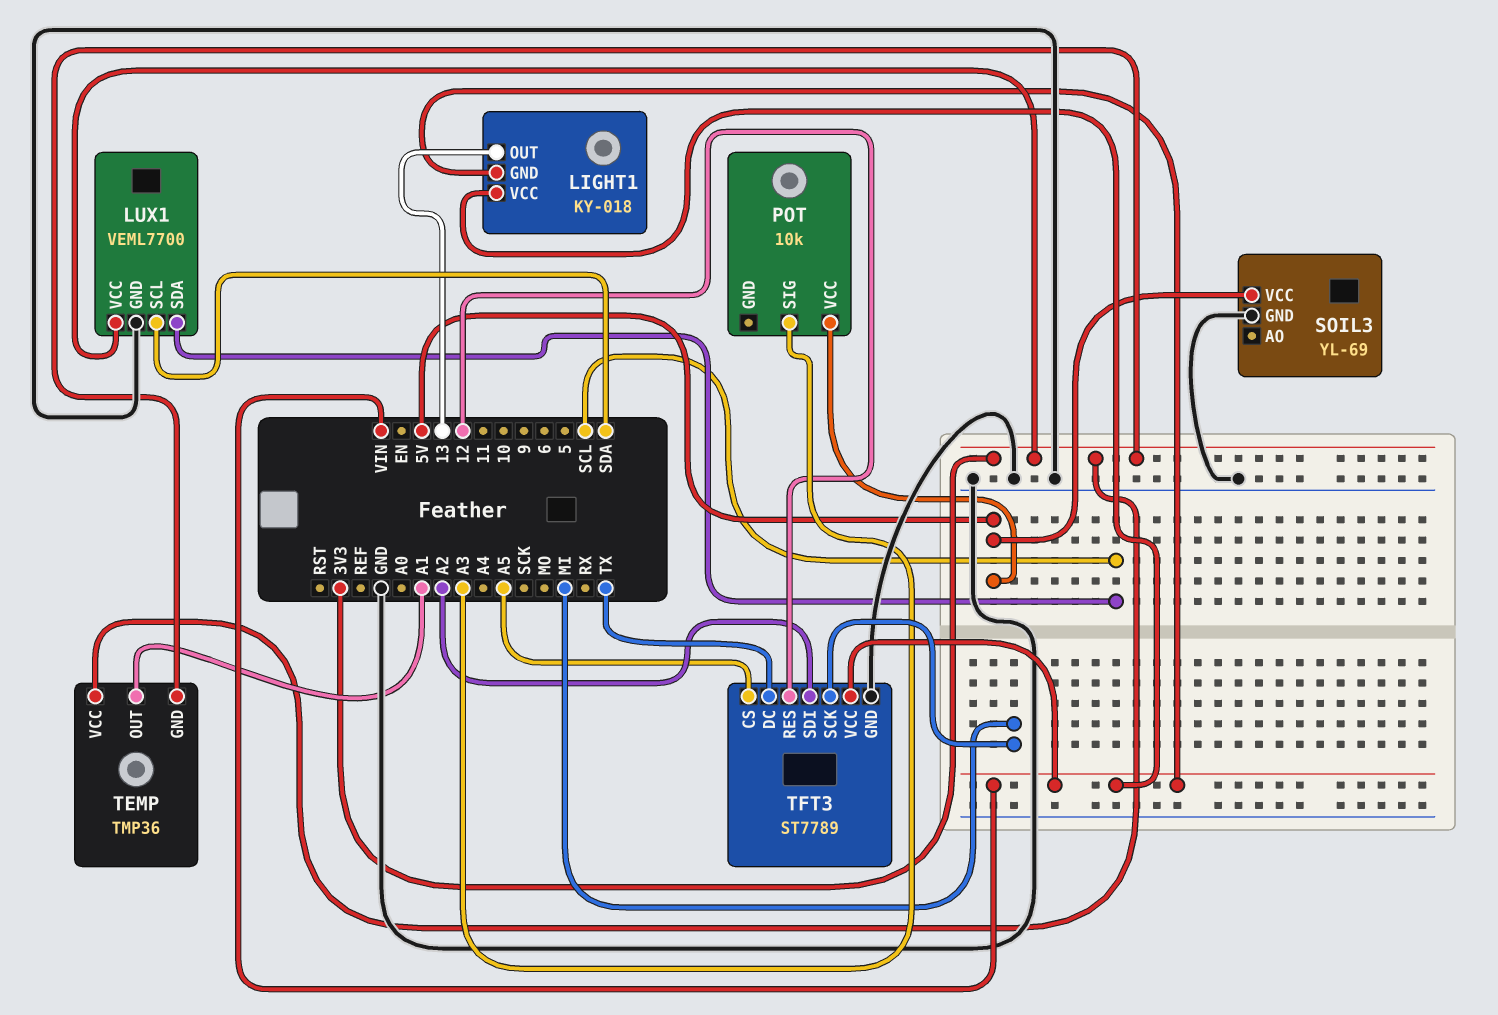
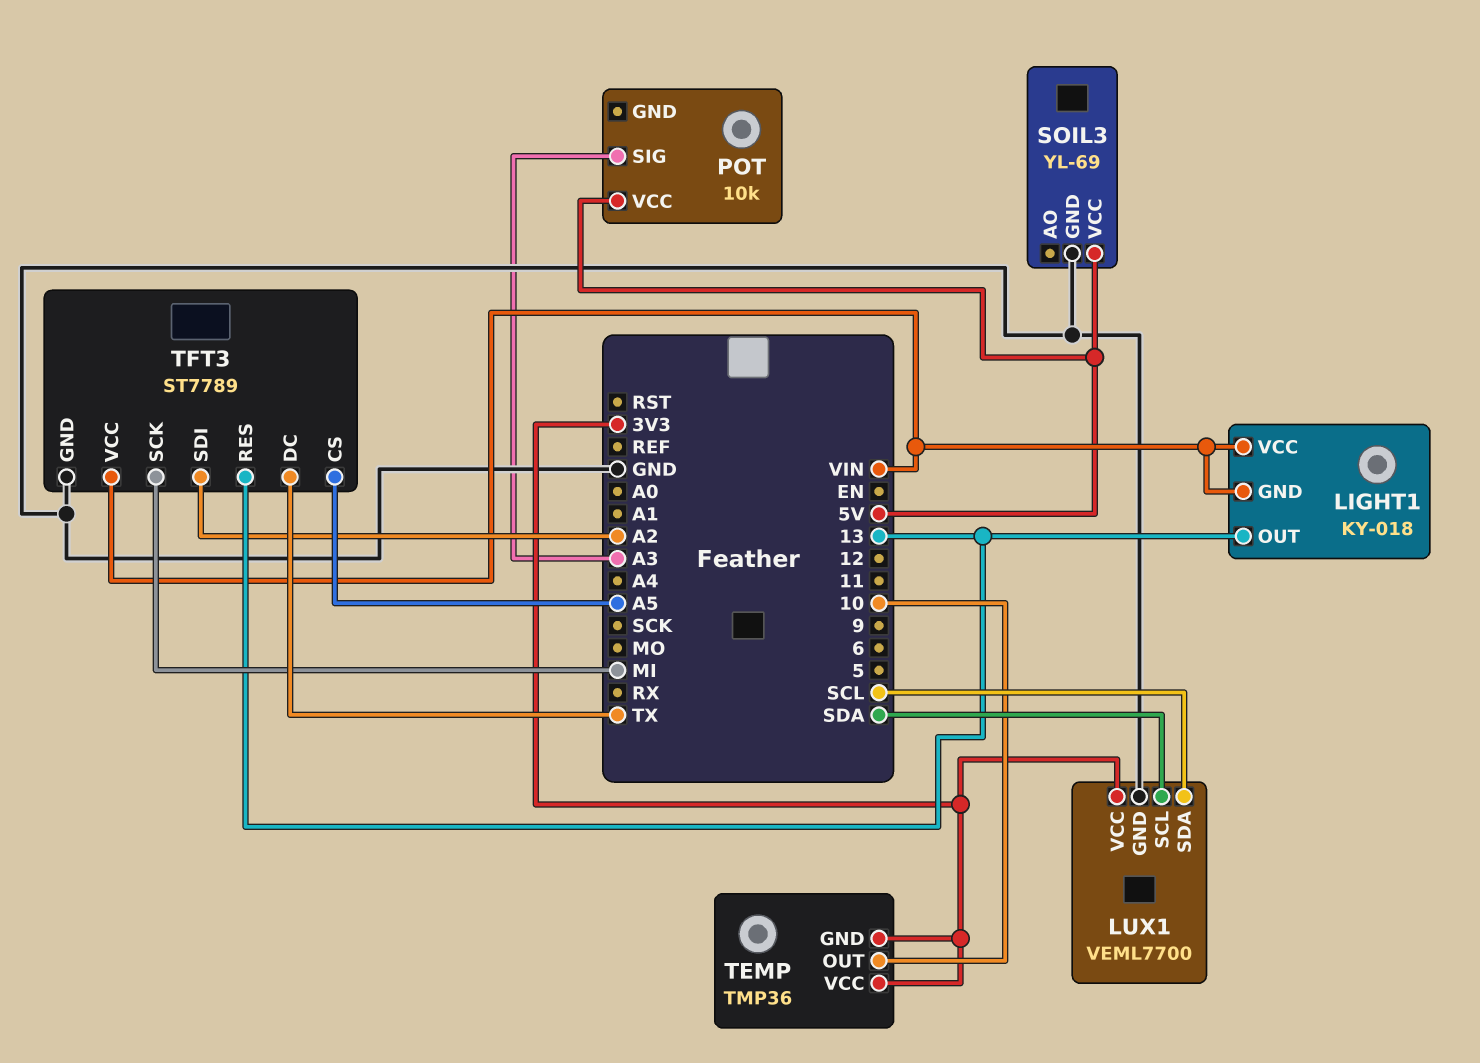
TEMP pin OUT: A1 -> 10
TFT3 pin RES: 12 -> 13

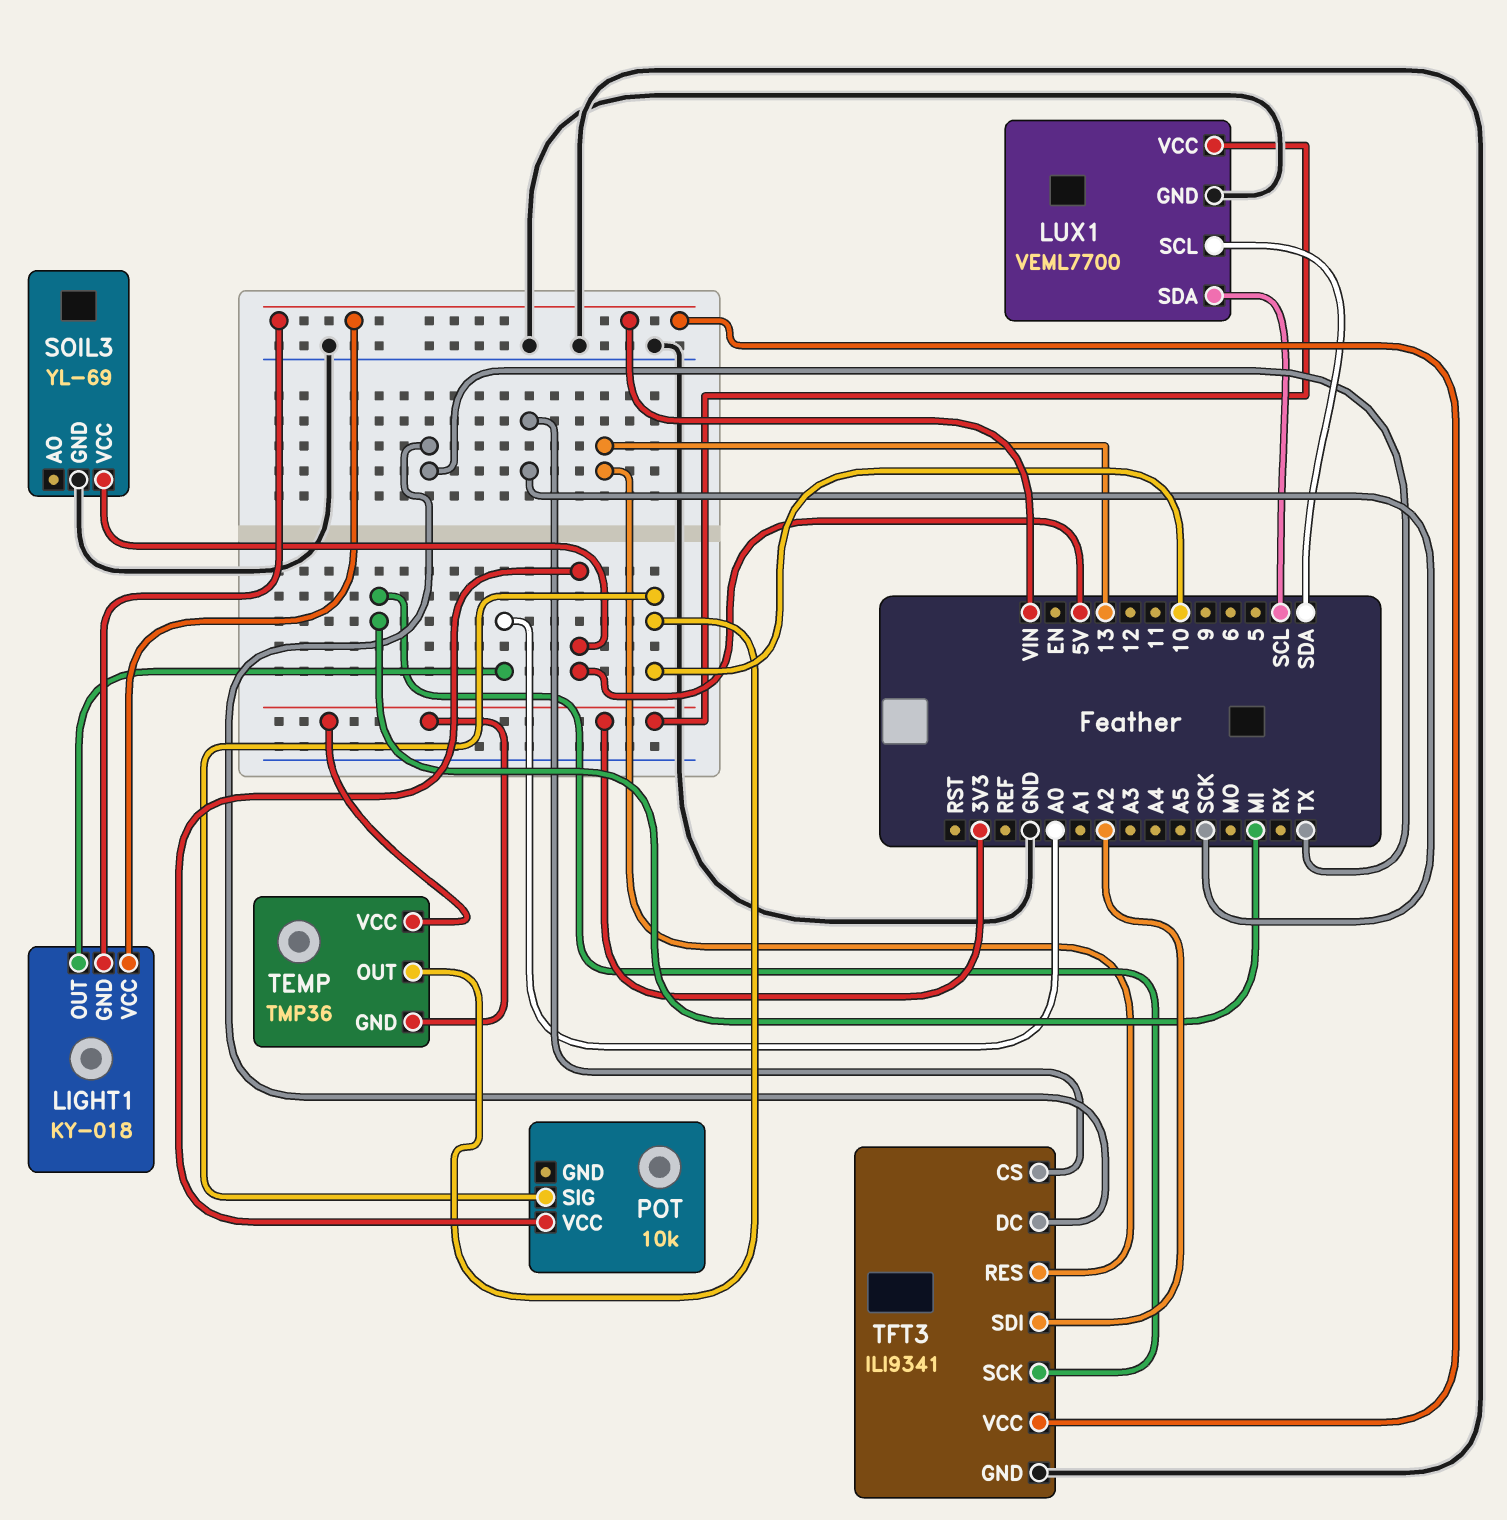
LIGHT1 pin OUT: 13 -> A0
POT pin SIG: A3 -> 10
TFT3: ST7789 -> ILI9341
TFT3 pin CS: A5 -> SCK

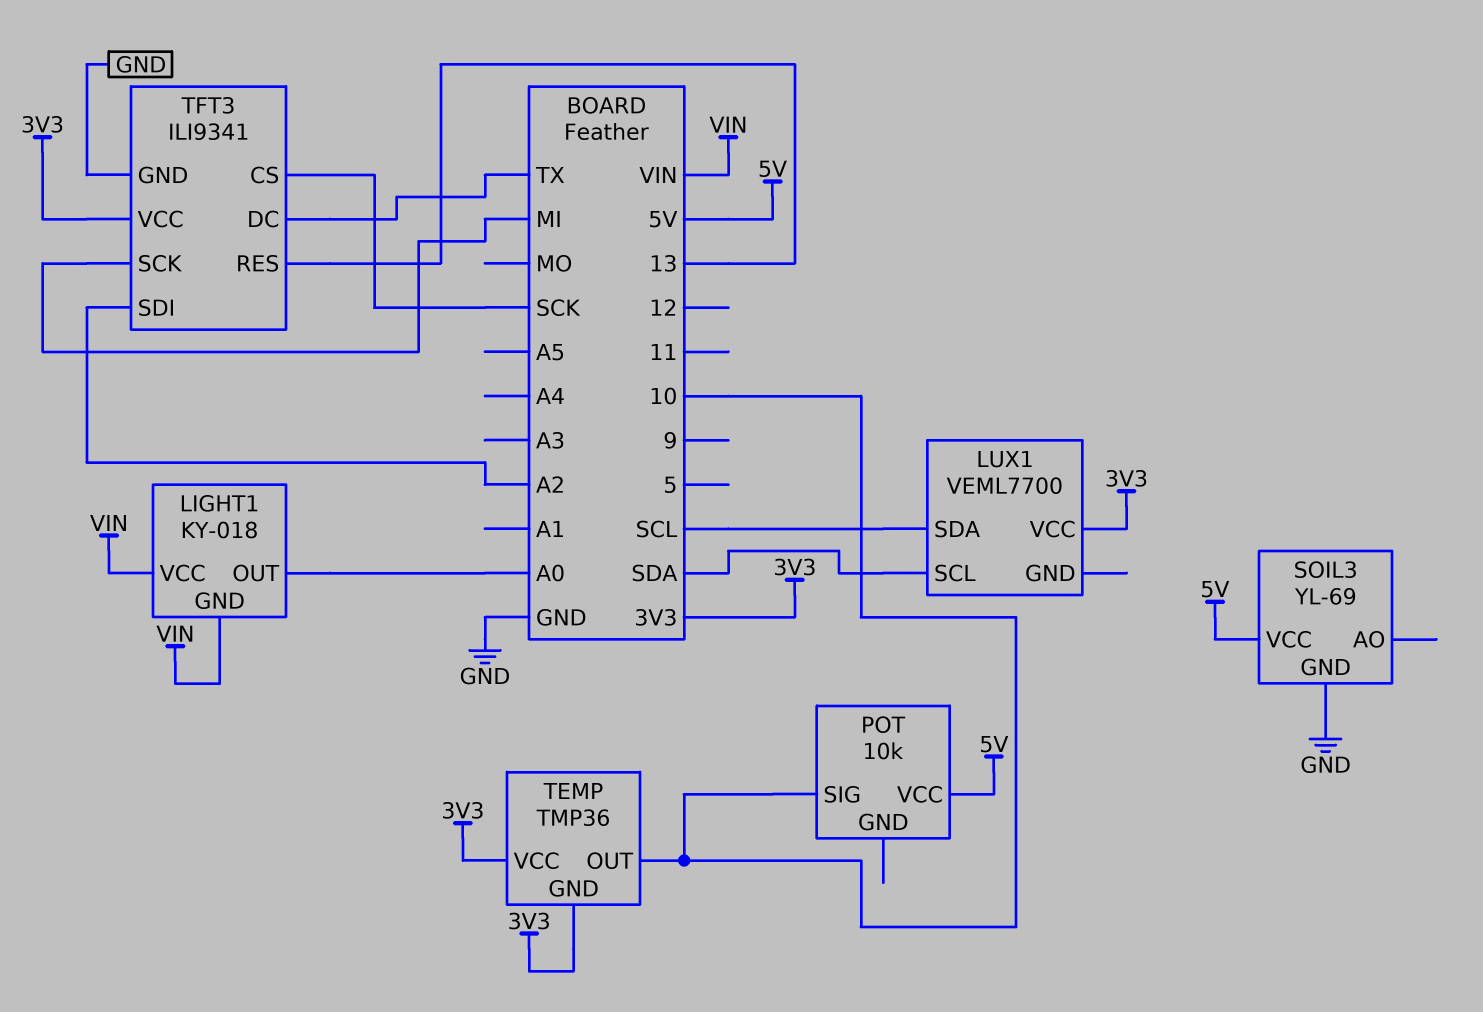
LUX1 pin GND: GND -> none
TFT3 pin VCC: VIN -> 3V3

